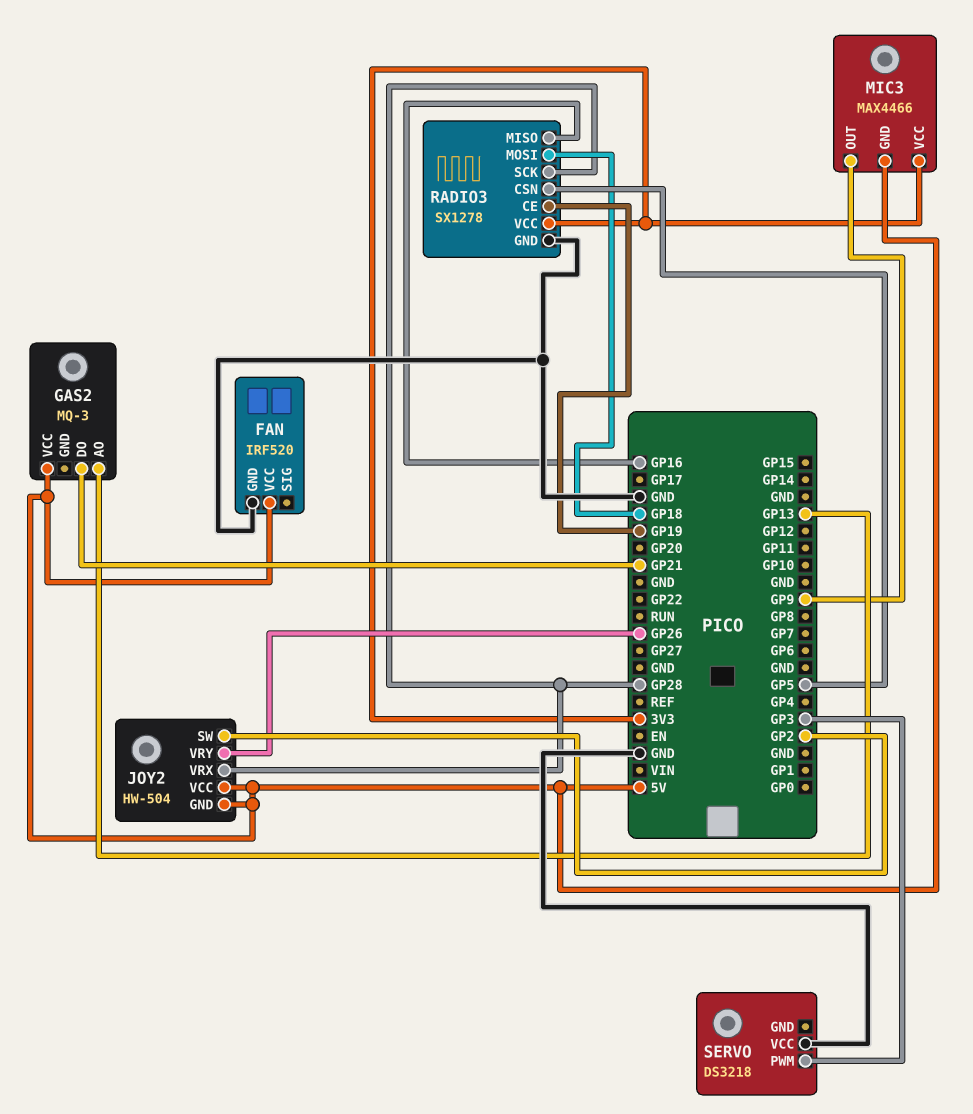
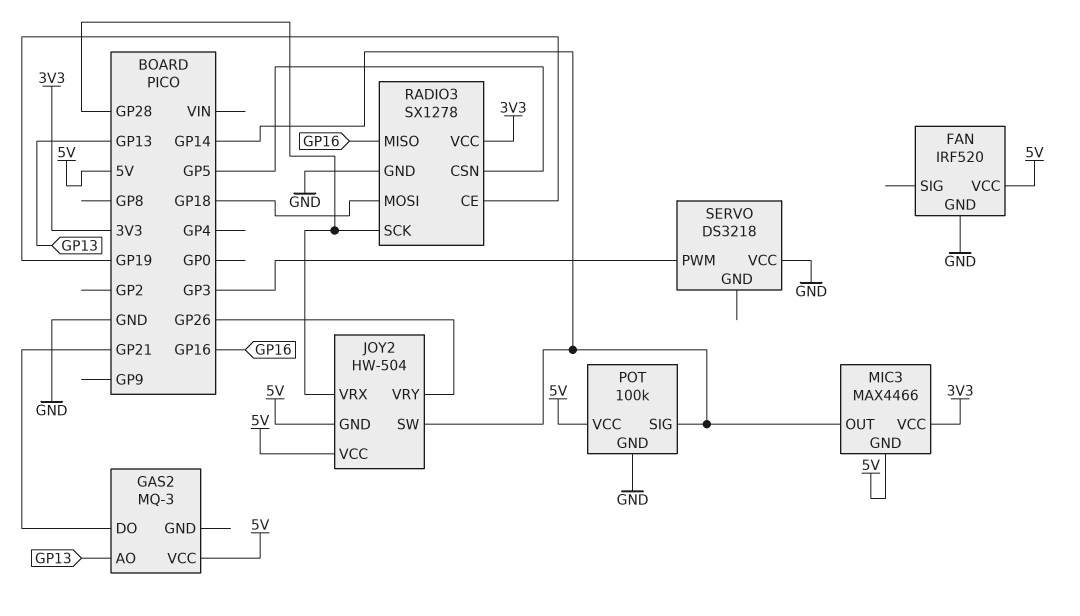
JOY2 pin SW: GP2 -> GP14
MIC3 pin OUT: GP9 -> GP14
POT: none -> 100k
POT pin GND: none -> GND
POT pin SIG: none -> GP14
POT pin VCC: none -> 5V

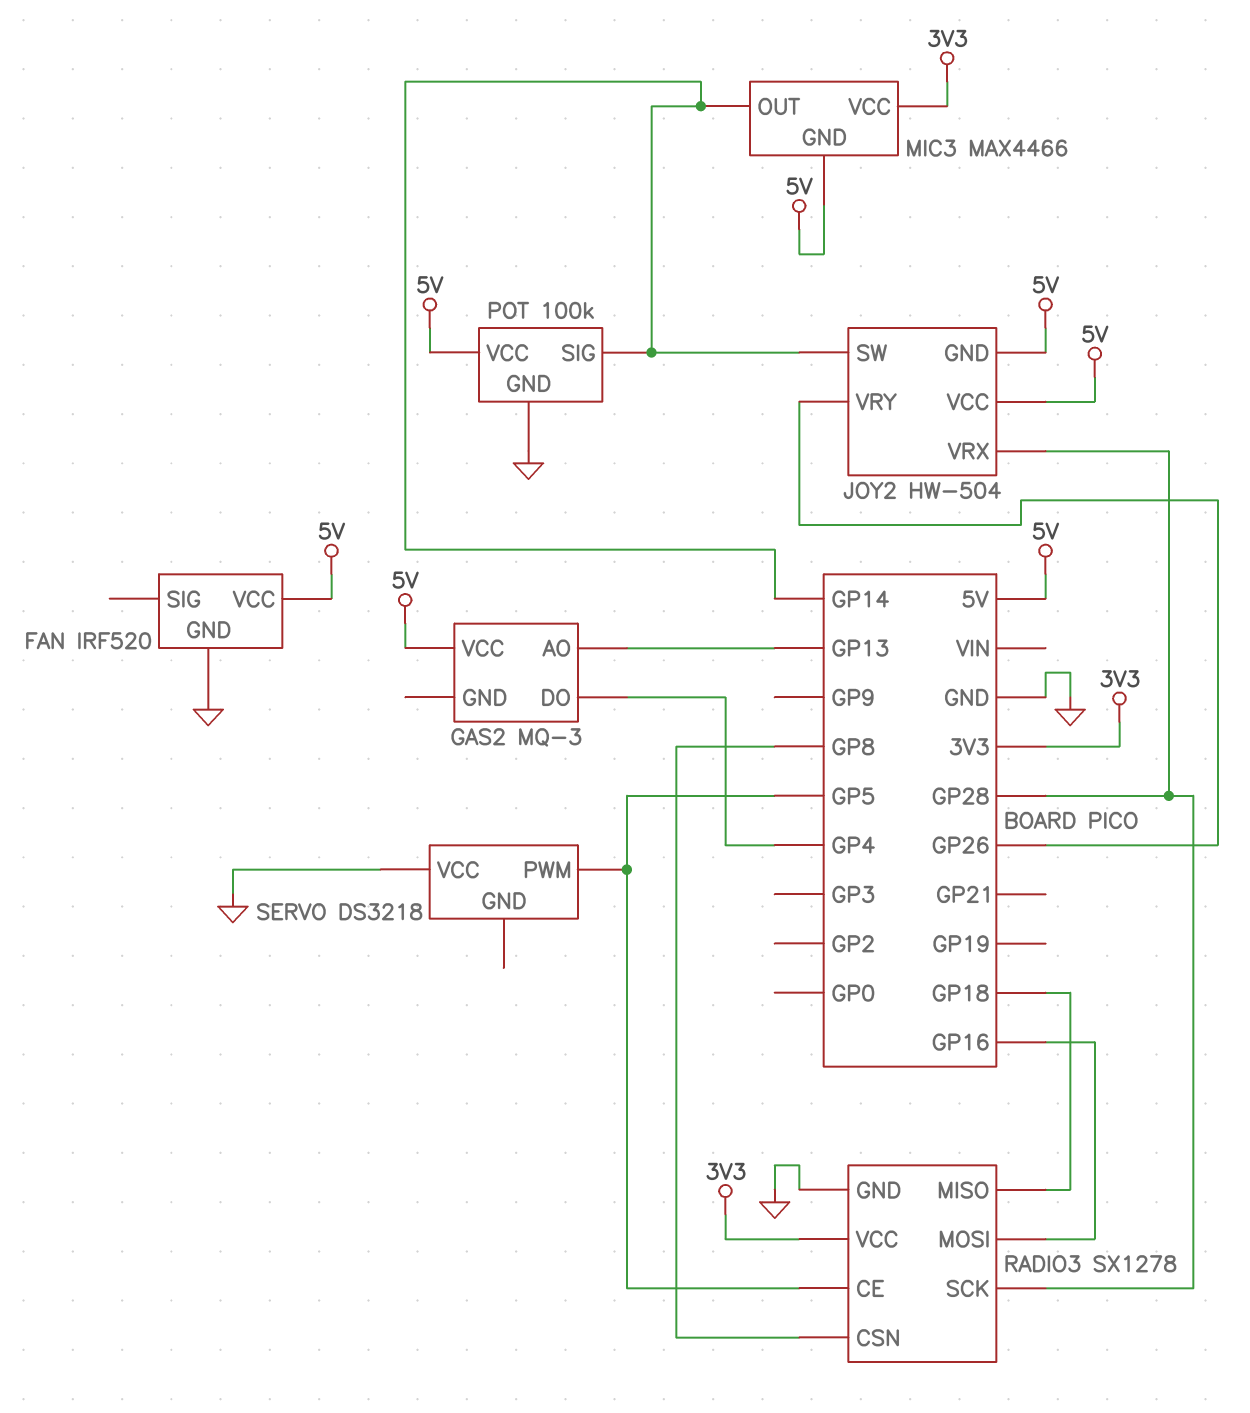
GAS2 pin DO: GP21 -> GP4
RADIO3 pin CE: GP19 -> GP5
RADIO3 pin CSN: GP5 -> GP8
RADIO3 pin MISO: GP16 -> GP18
RADIO3 pin MOSI: GP18 -> GP16
SERVO pin PWM: GP3 -> GP5

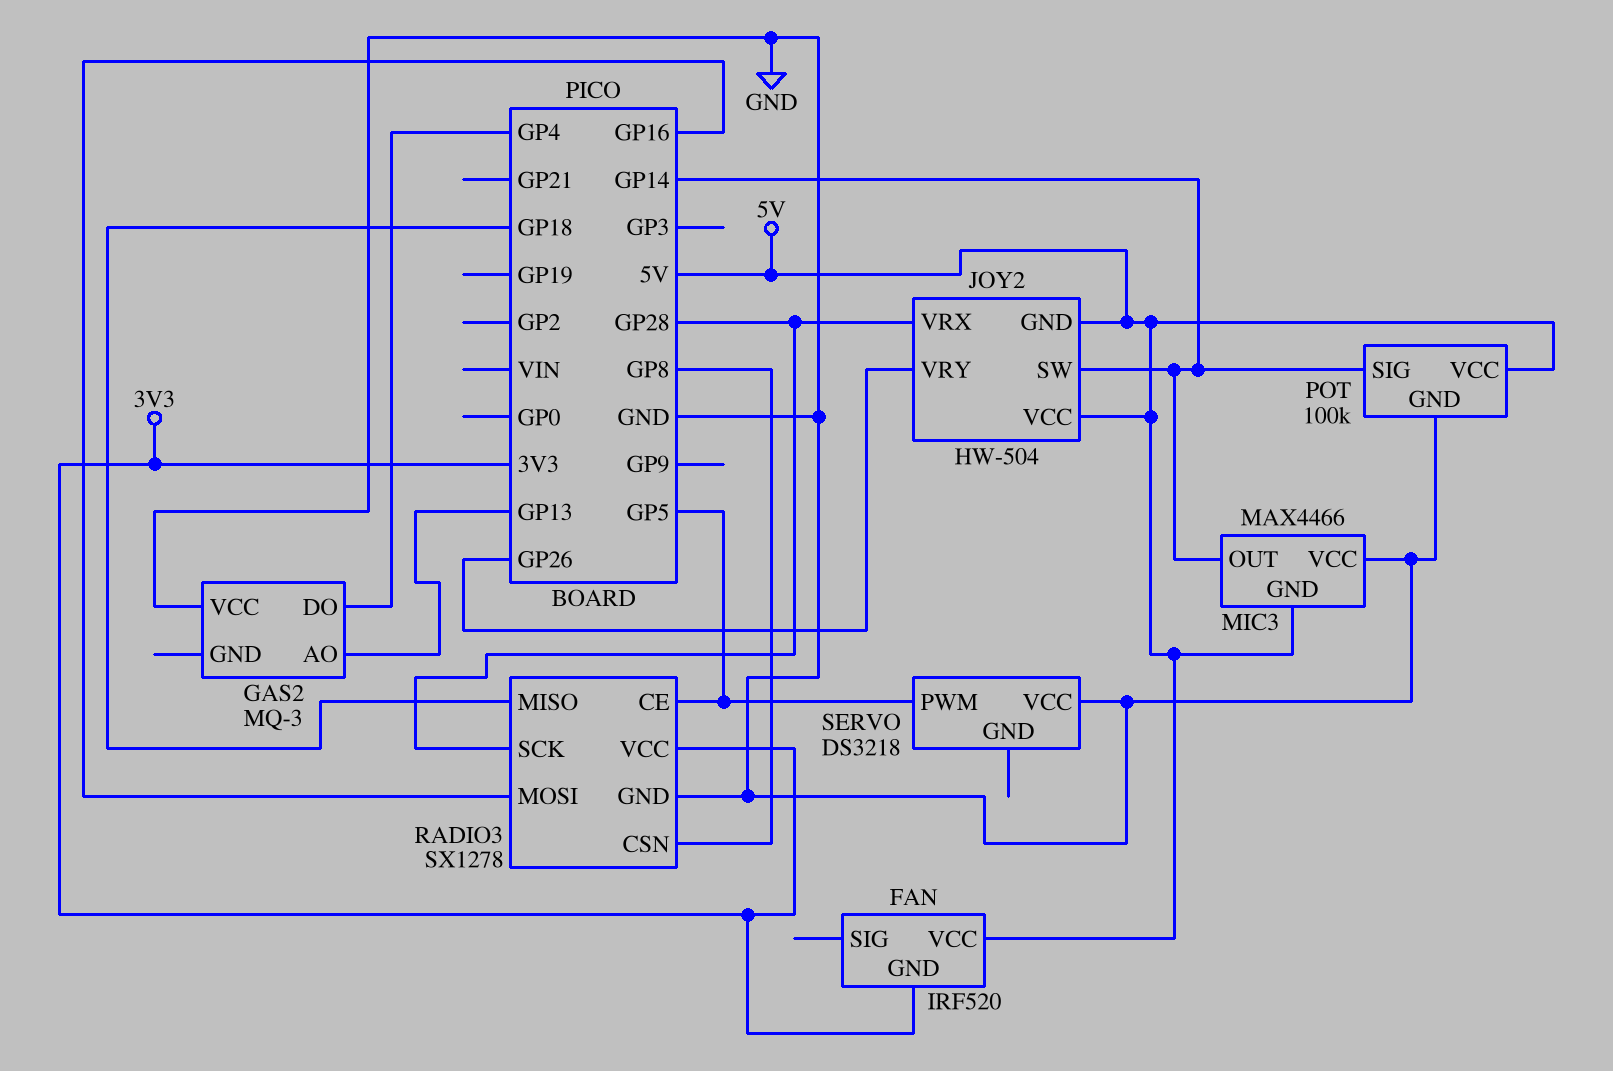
FAN pin GND: GND -> 3V3
GAS2 pin VCC: 5V -> GND
MIC3 pin VCC: 3V3 -> GND

